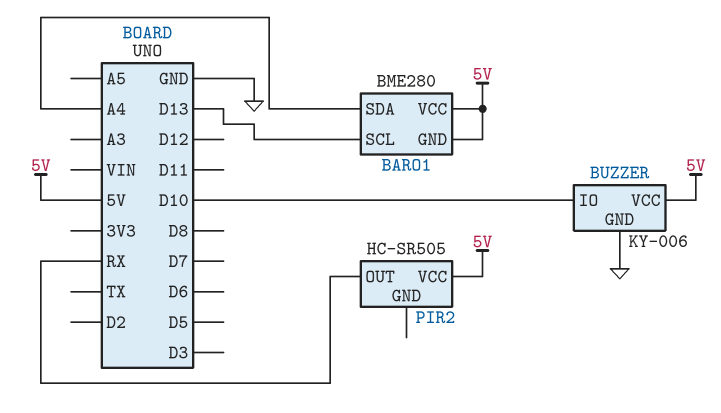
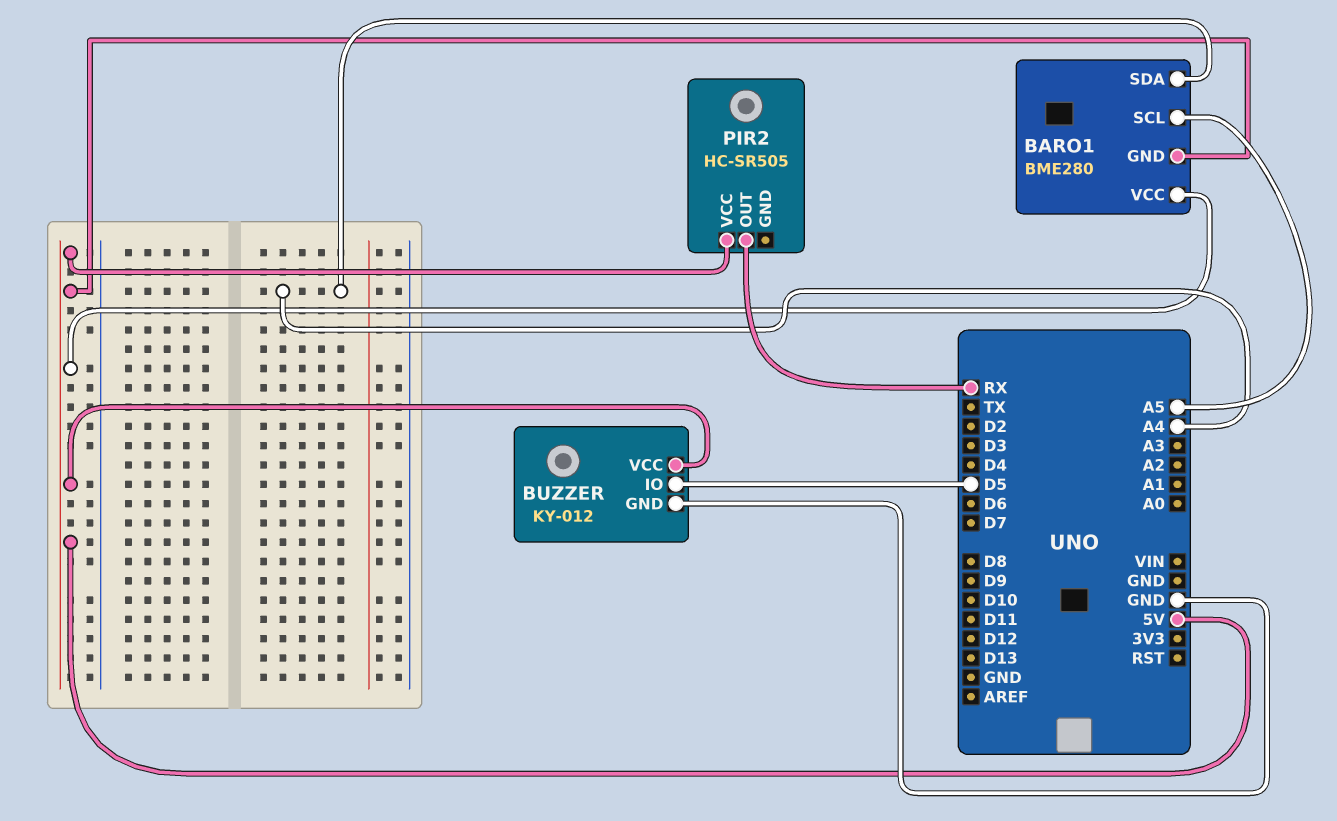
BARO1 pin SCL: D13 -> A5
BUZZER: KY-006 -> KY-012
BUZZER pin IO: D10 -> D5

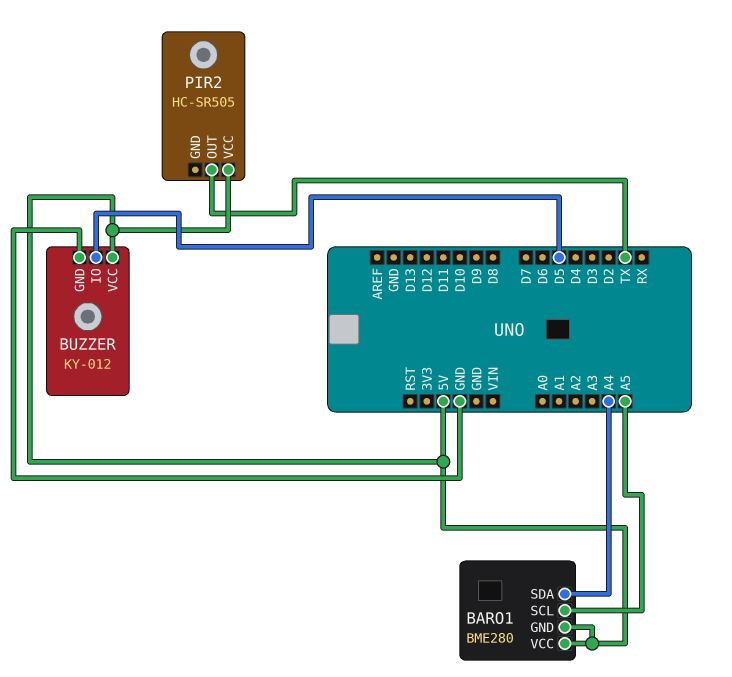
PIR2 pin OUT: RX -> TX

